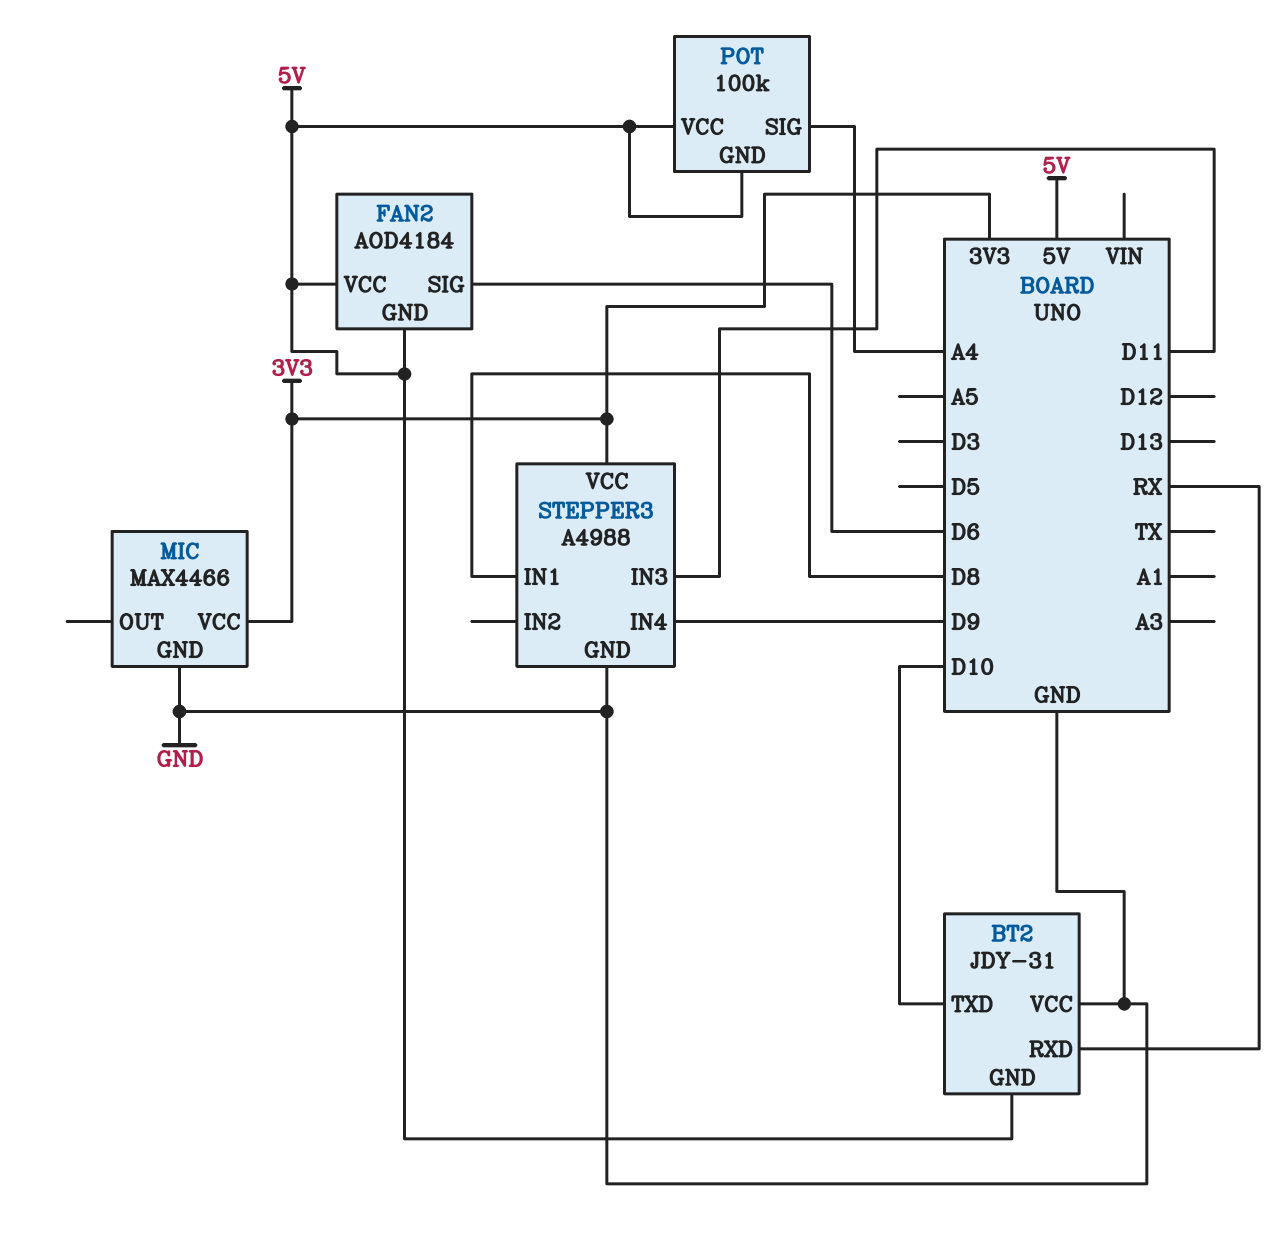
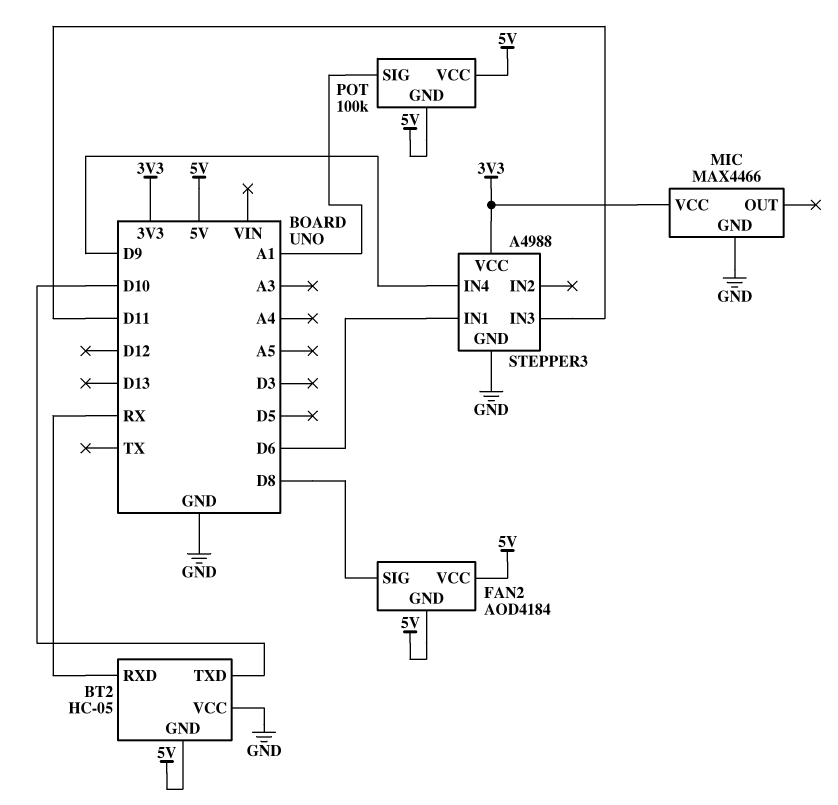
BT2: JDY-31 -> HC-05
FAN2 pin SIG: D6 -> D8
POT pin SIG: A4 -> A1
STEPPER3 pin IN1: D8 -> D6

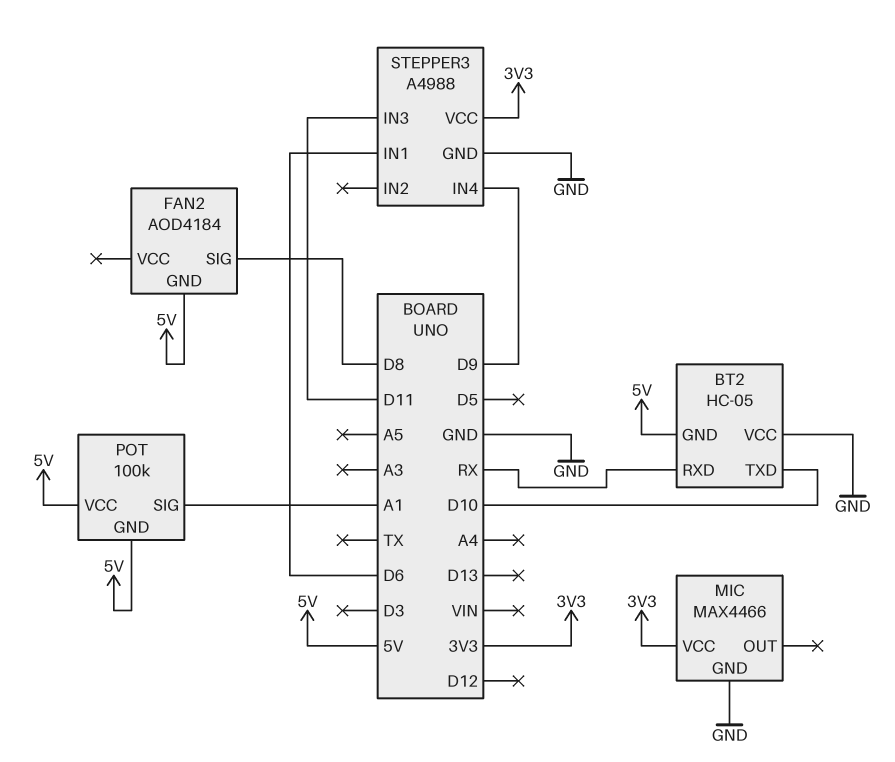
FAN2 pin VCC: 5V -> none

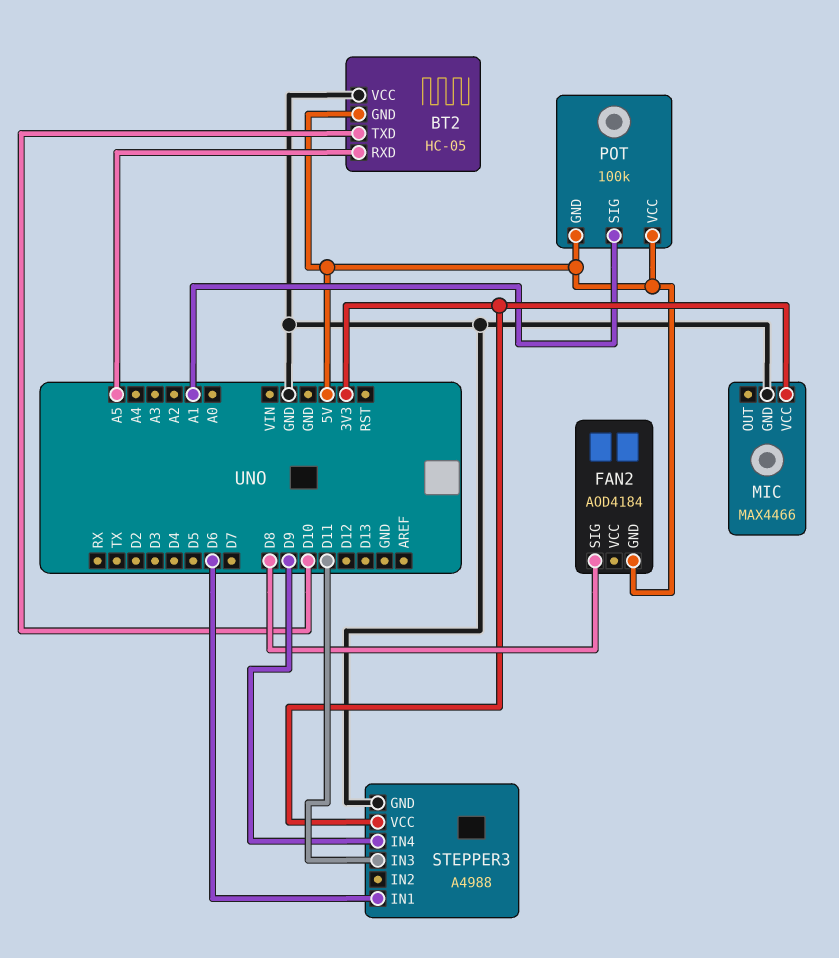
BT2 pin RXD: RX -> A5

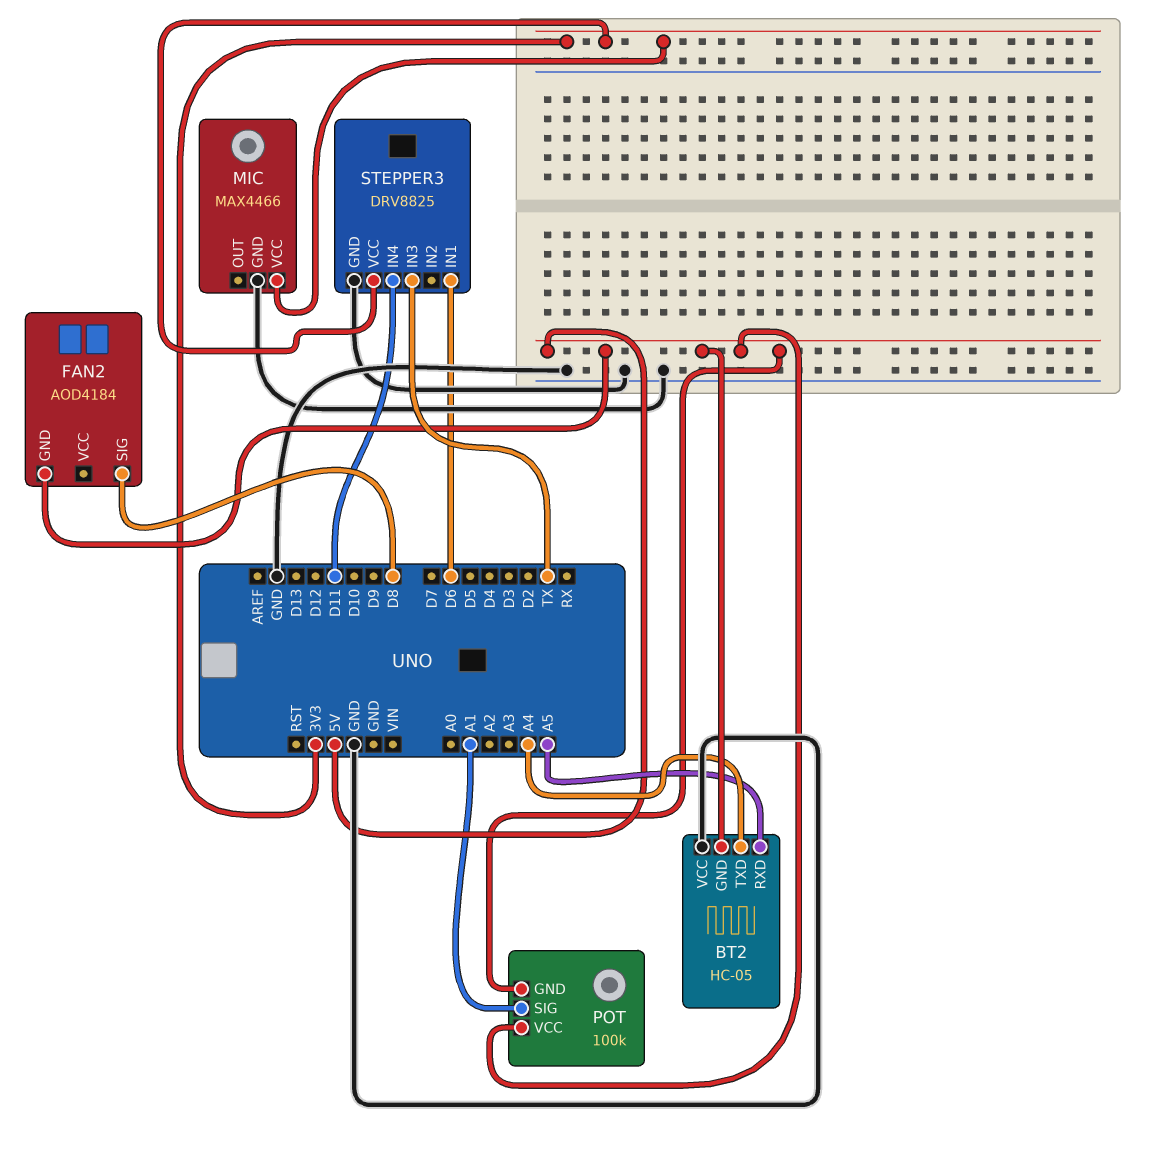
BT2 pin TXD: D10 -> A4
STEPPER3: A4988 -> DRV8825
STEPPER3 pin IN3: D11 -> TX
STEPPER3 pin IN4: D9 -> D11

